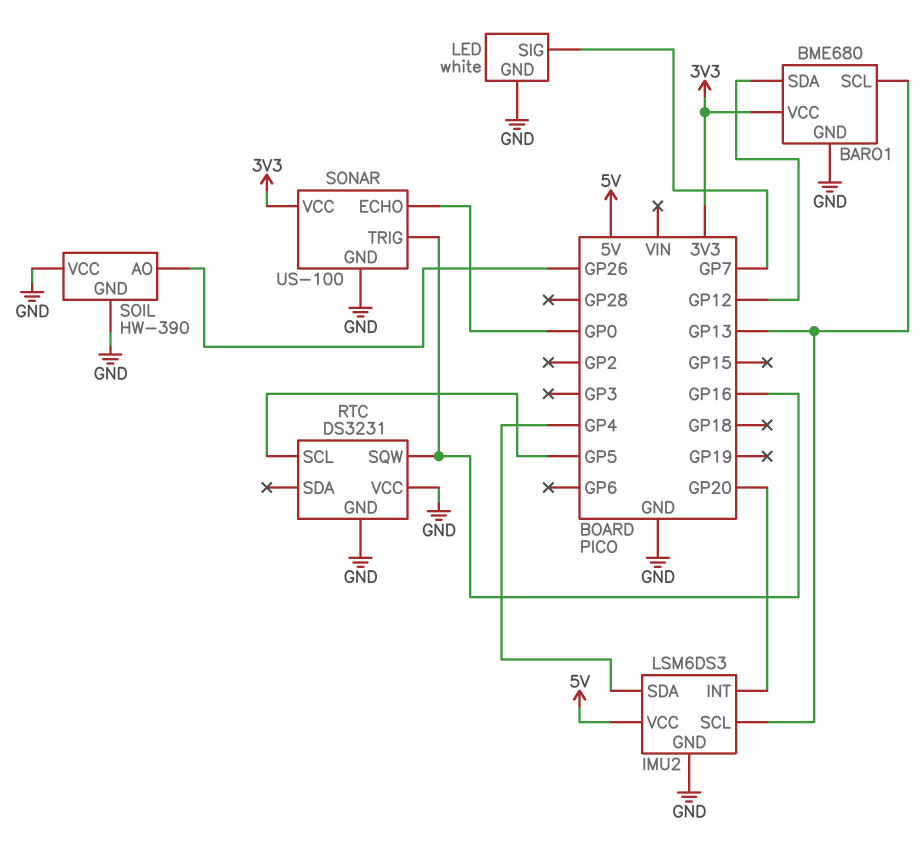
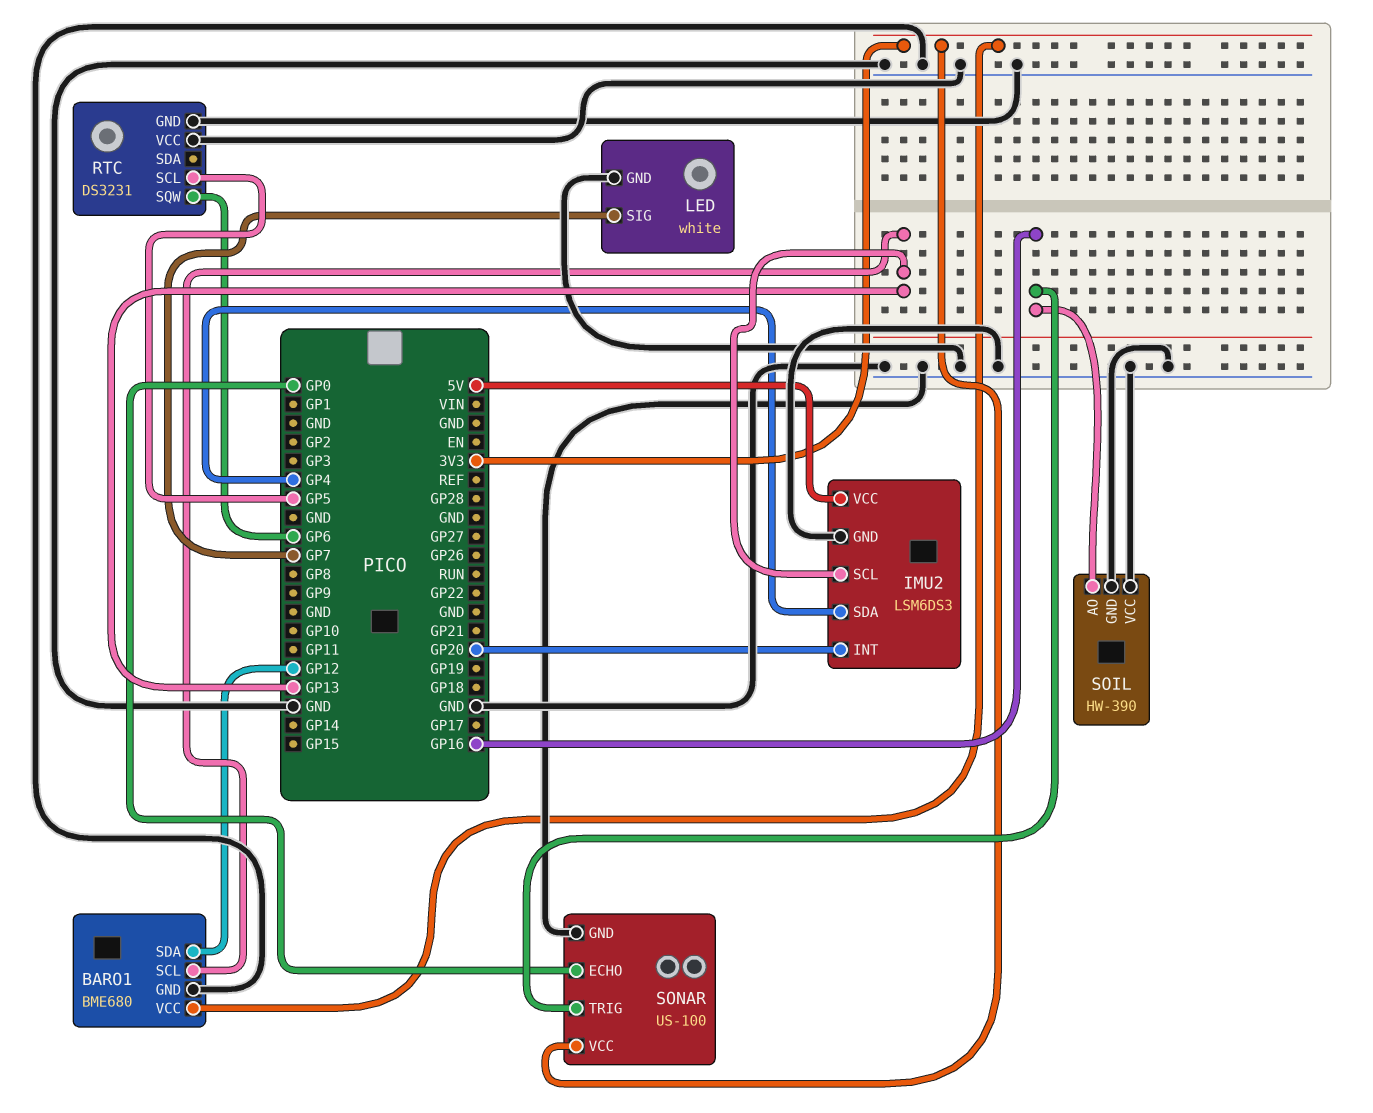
RTC pin SQW: GP16 -> GP6
SOIL pin AO: GP26 -> GP16

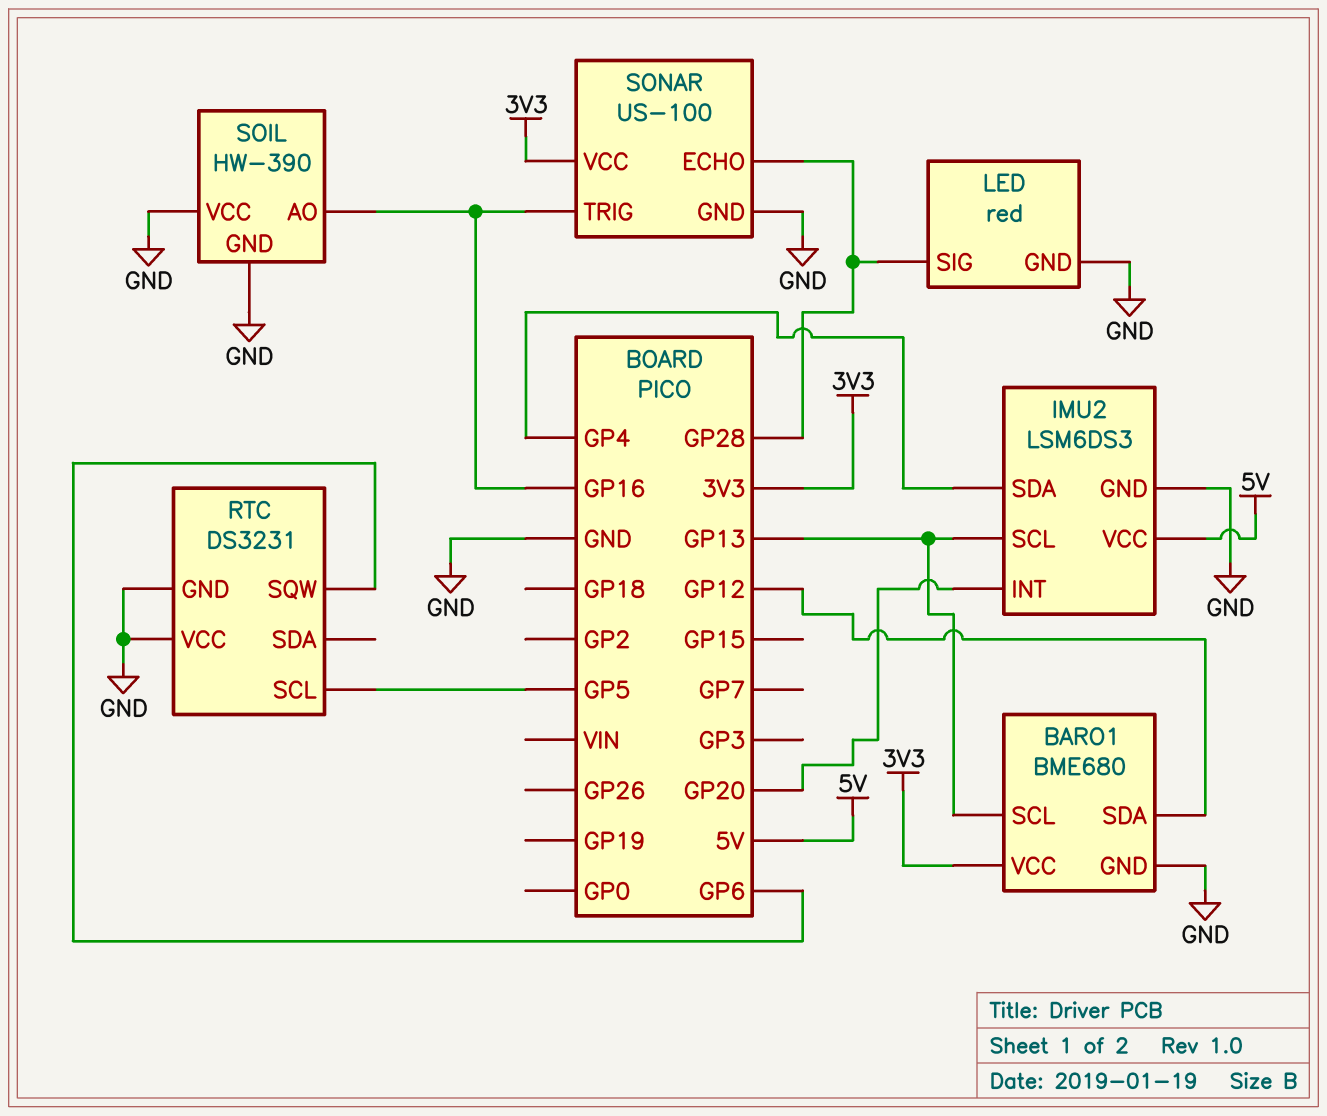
LED: white -> red
LED pin SIG: GP7 -> GP28
SONAR pin ECHO: GP0 -> GP28

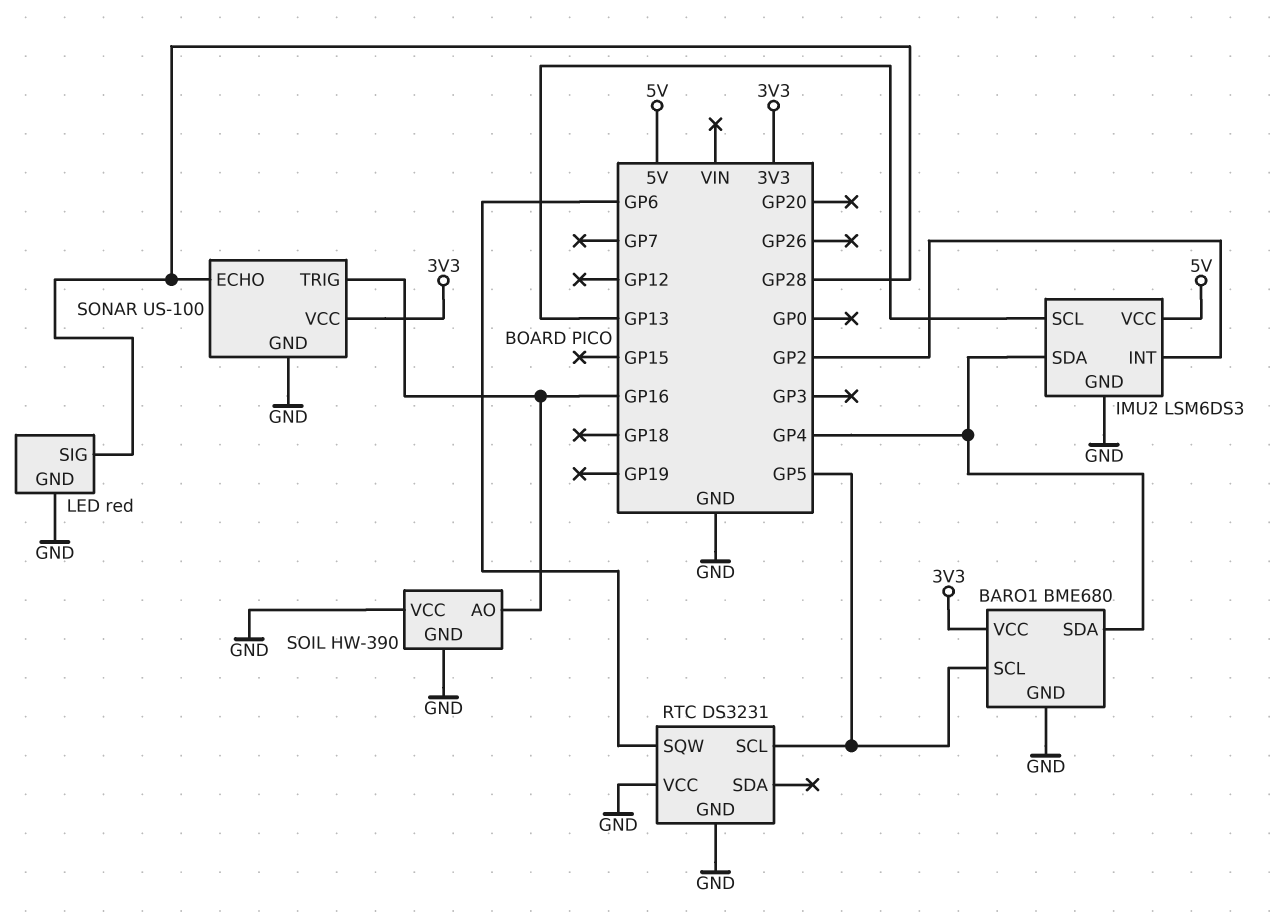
BARO1 pin SCL: GP13 -> GP5
BARO1 pin SDA: GP12 -> GP4
IMU2 pin INT: GP20 -> GP2

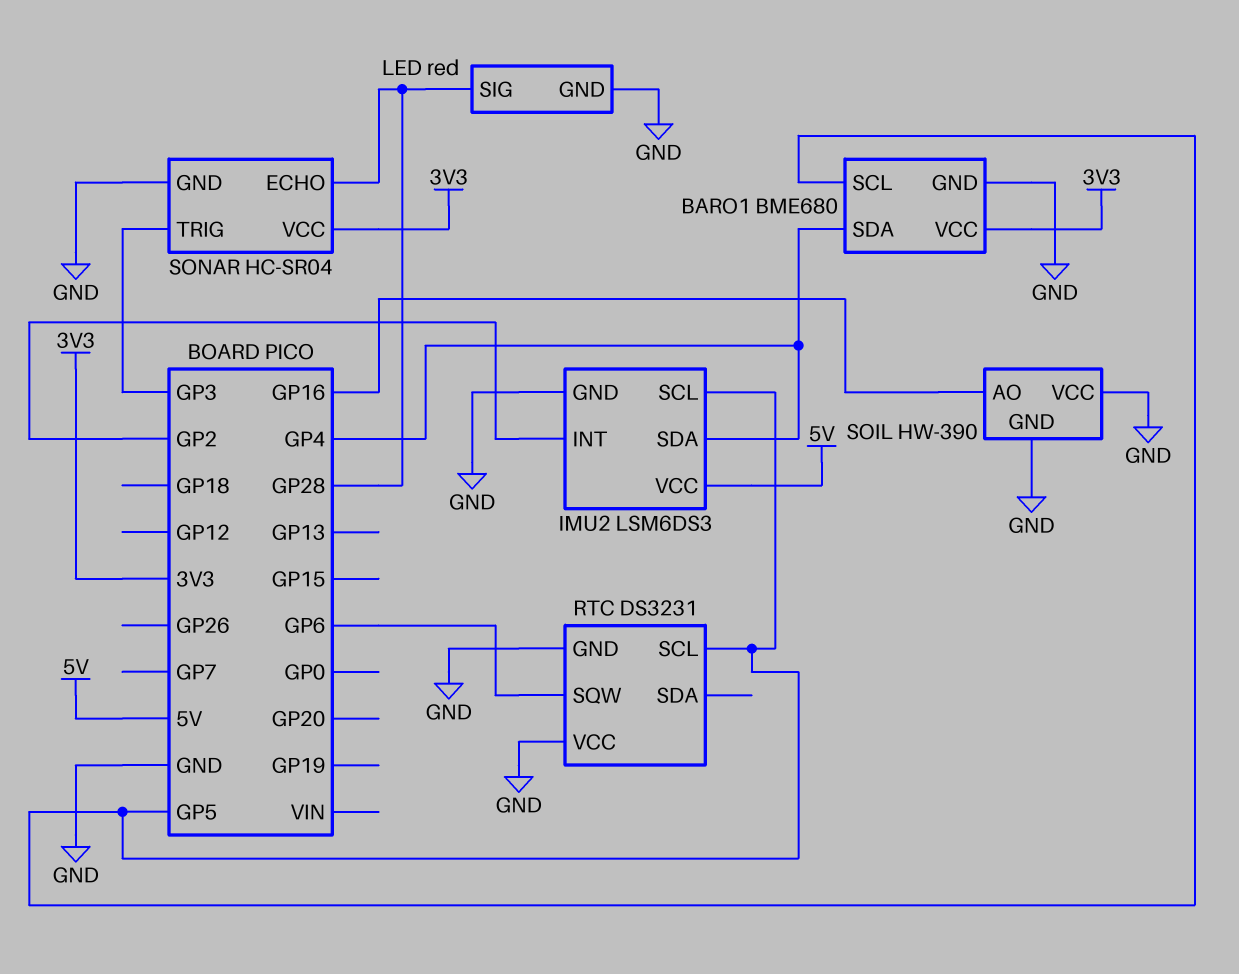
IMU2 pin SCL: GP13 -> GP5
SONAR: US-100 -> HC-SR04
SONAR pin TRIG: GP16 -> GP3

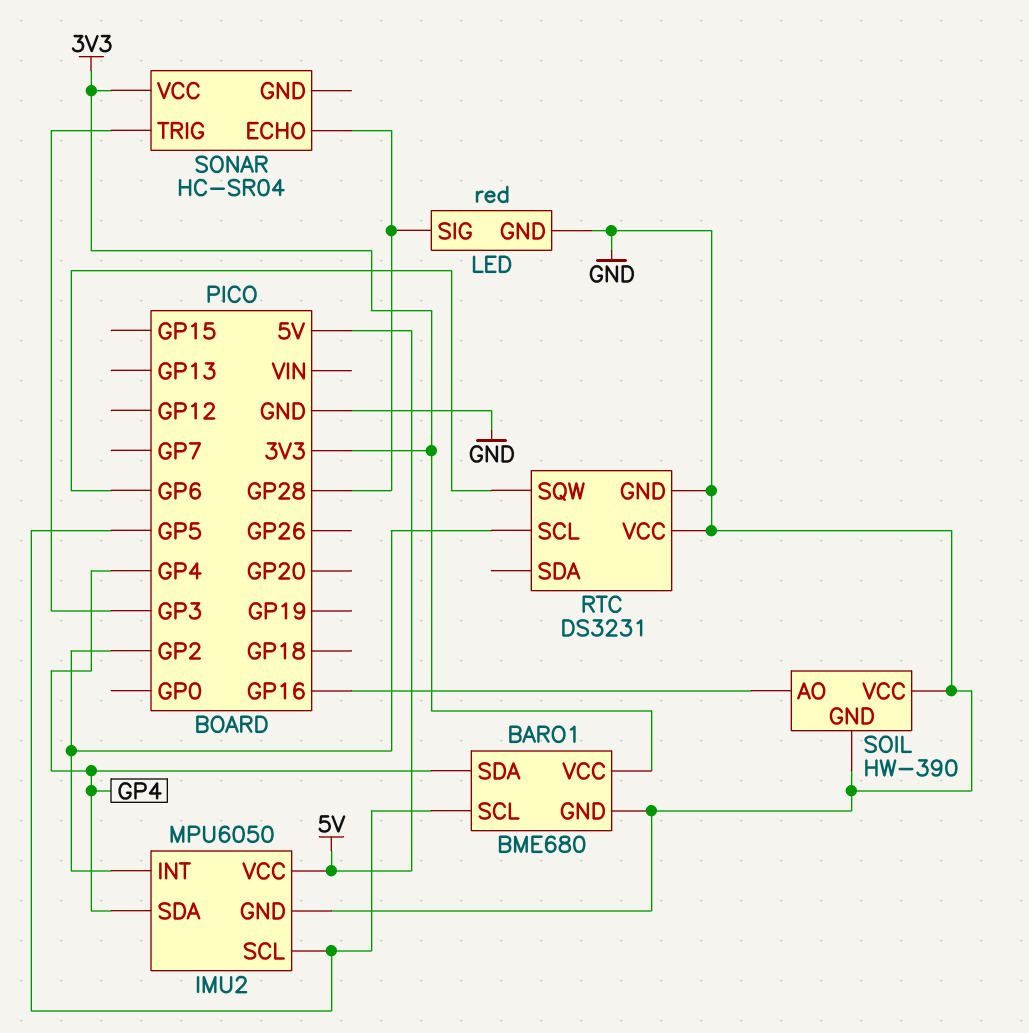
IMU2: LSM6DS3 -> MPU6050
RTC pin SCL: GP5 -> GP2
SONAR pin GND: GND -> none

